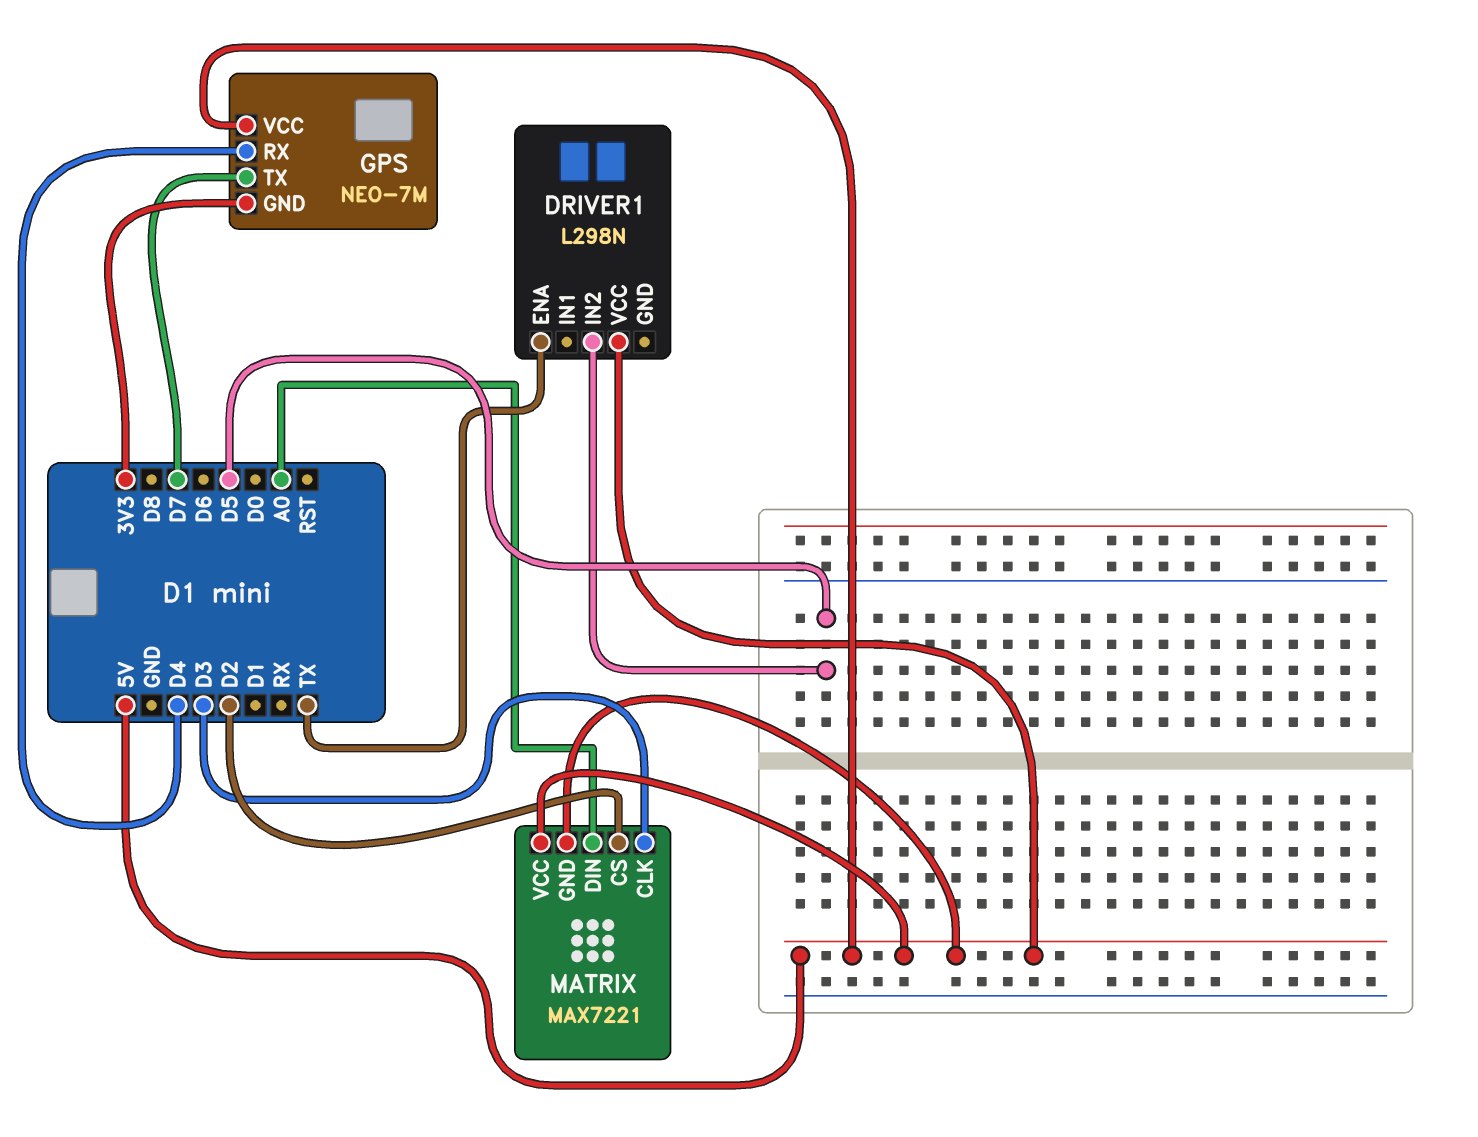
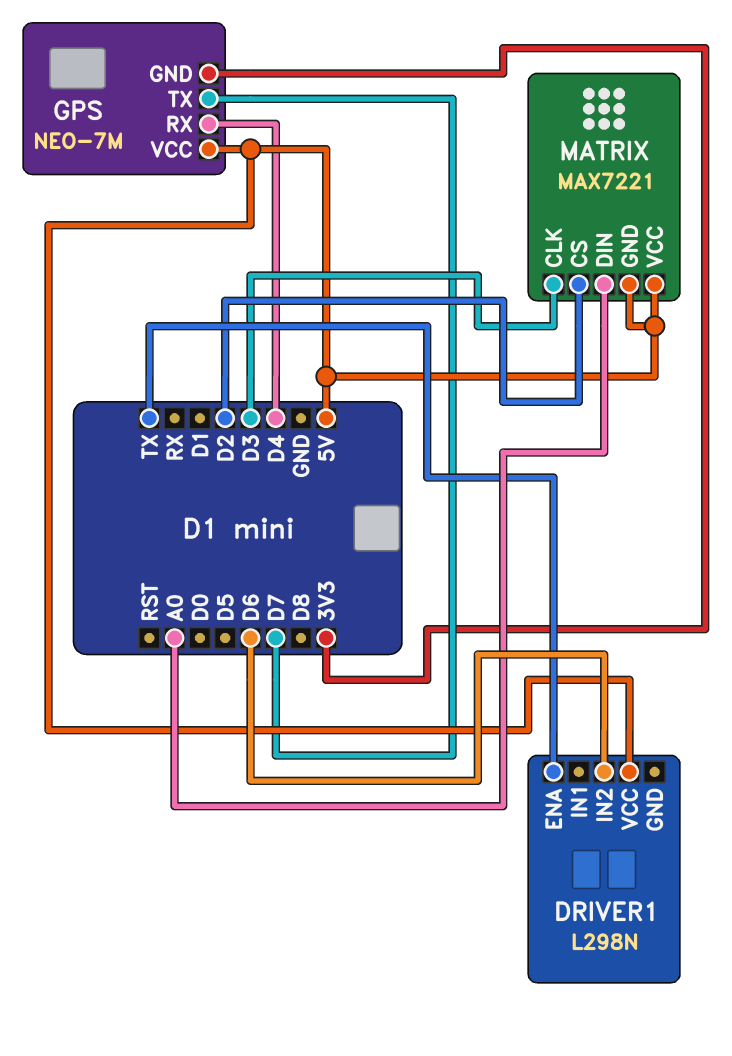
DRIVER1 pin IN2: D5 -> D6

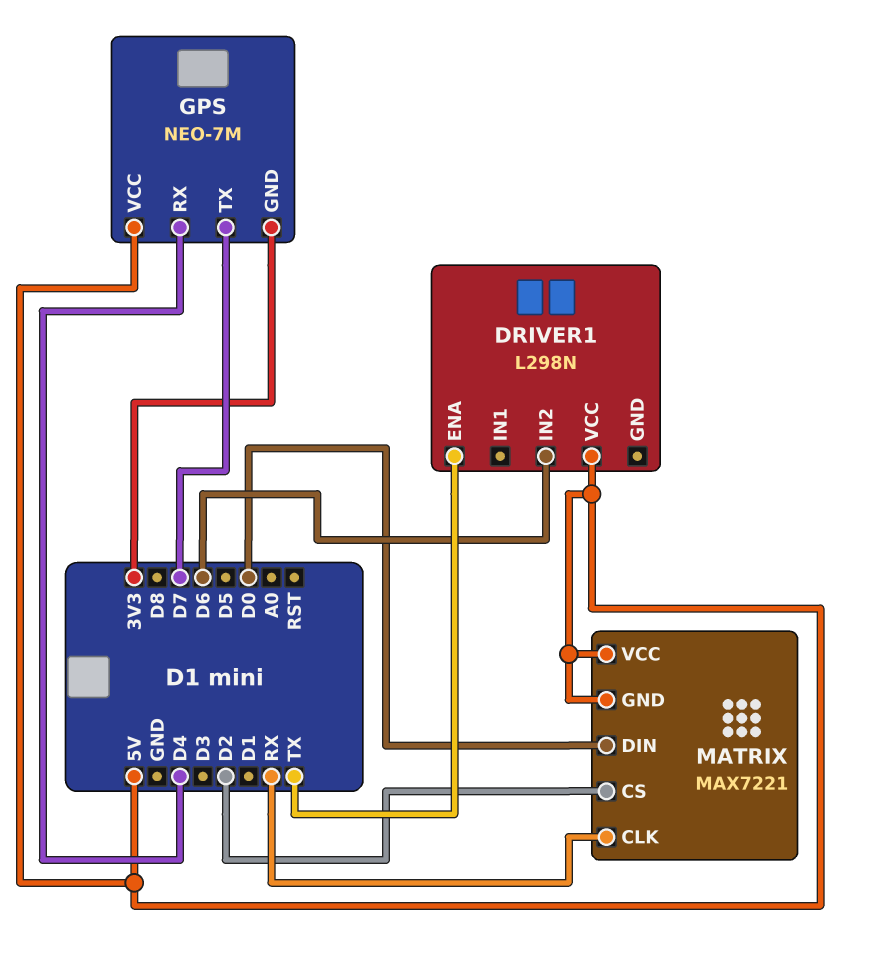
MATRIX pin CLK: D3 -> RX
MATRIX pin DIN: A0 -> D0

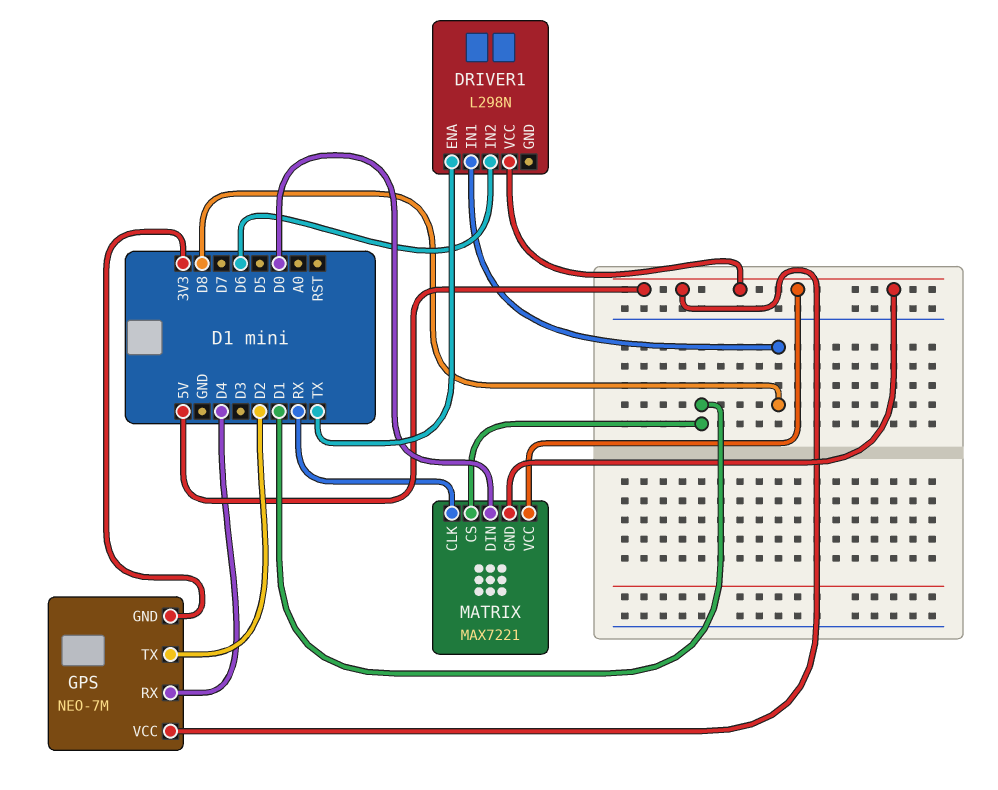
DRIVER1 pin IN1: none -> D8
GPS pin TX: D7 -> D2
MATRIX pin CS: D2 -> D1

